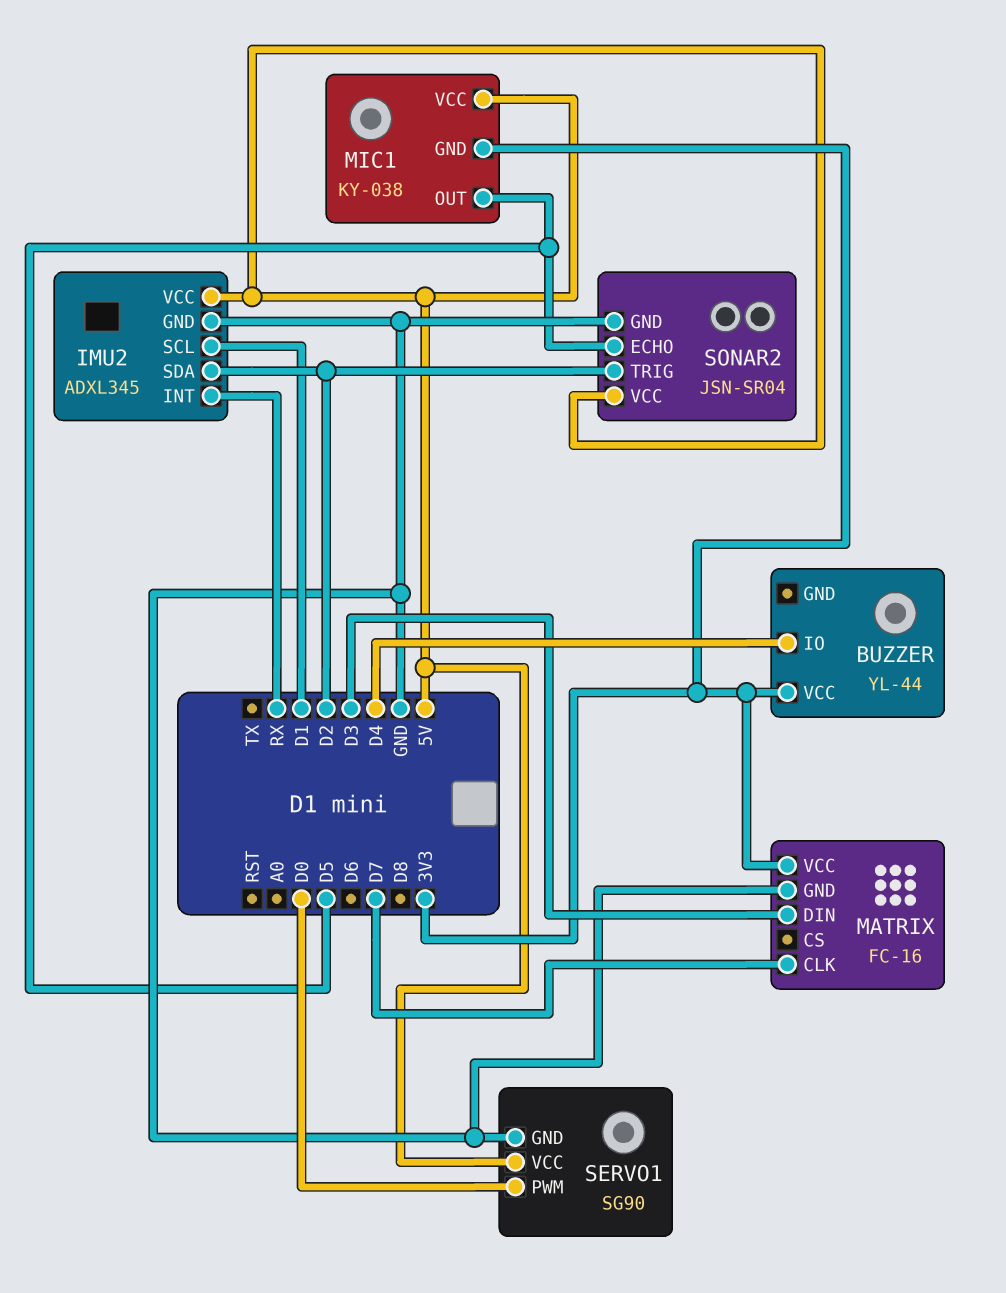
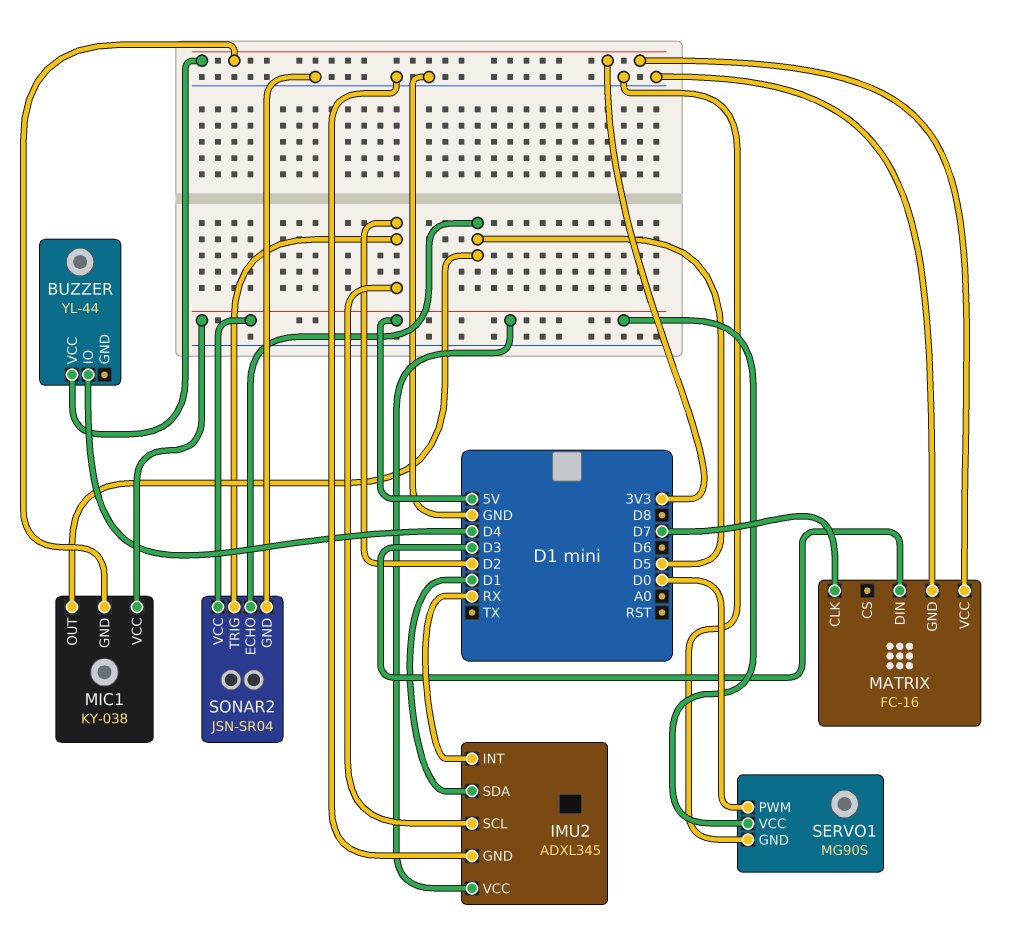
IMU2 pin SCL: D1 -> D2
IMU2 pin SDA: D2 -> D1
SERVO1: SG90 -> MG90S

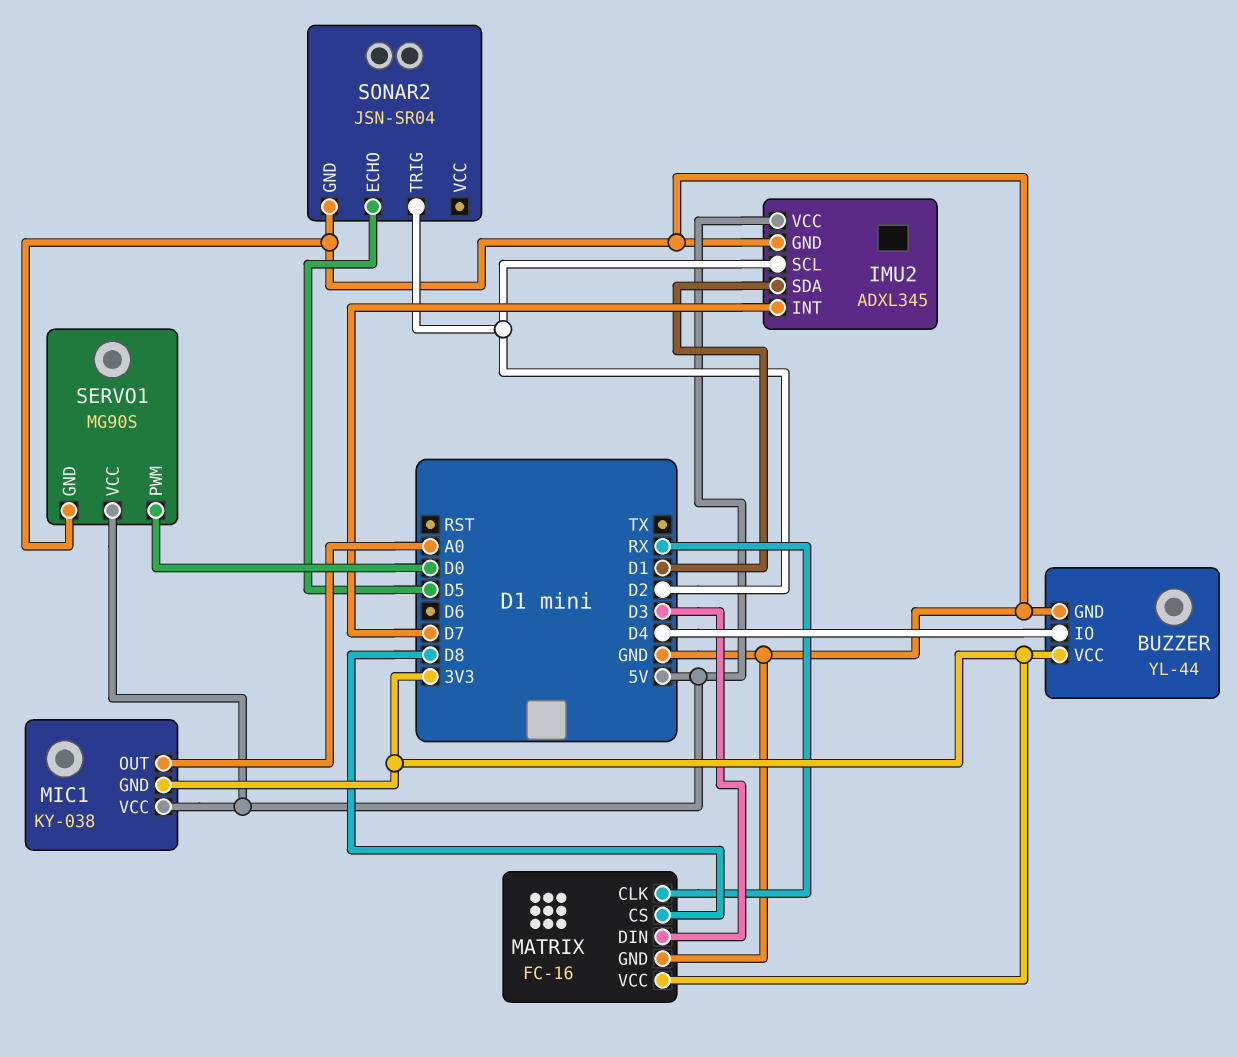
BUZZER pin GND: none -> GND
IMU2 pin INT: RX -> D7
MATRIX pin CLK: D7 -> RX
MATRIX pin CS: none -> D8
MIC1 pin OUT: D5 -> A0
SONAR2 pin VCC: 5V -> none

